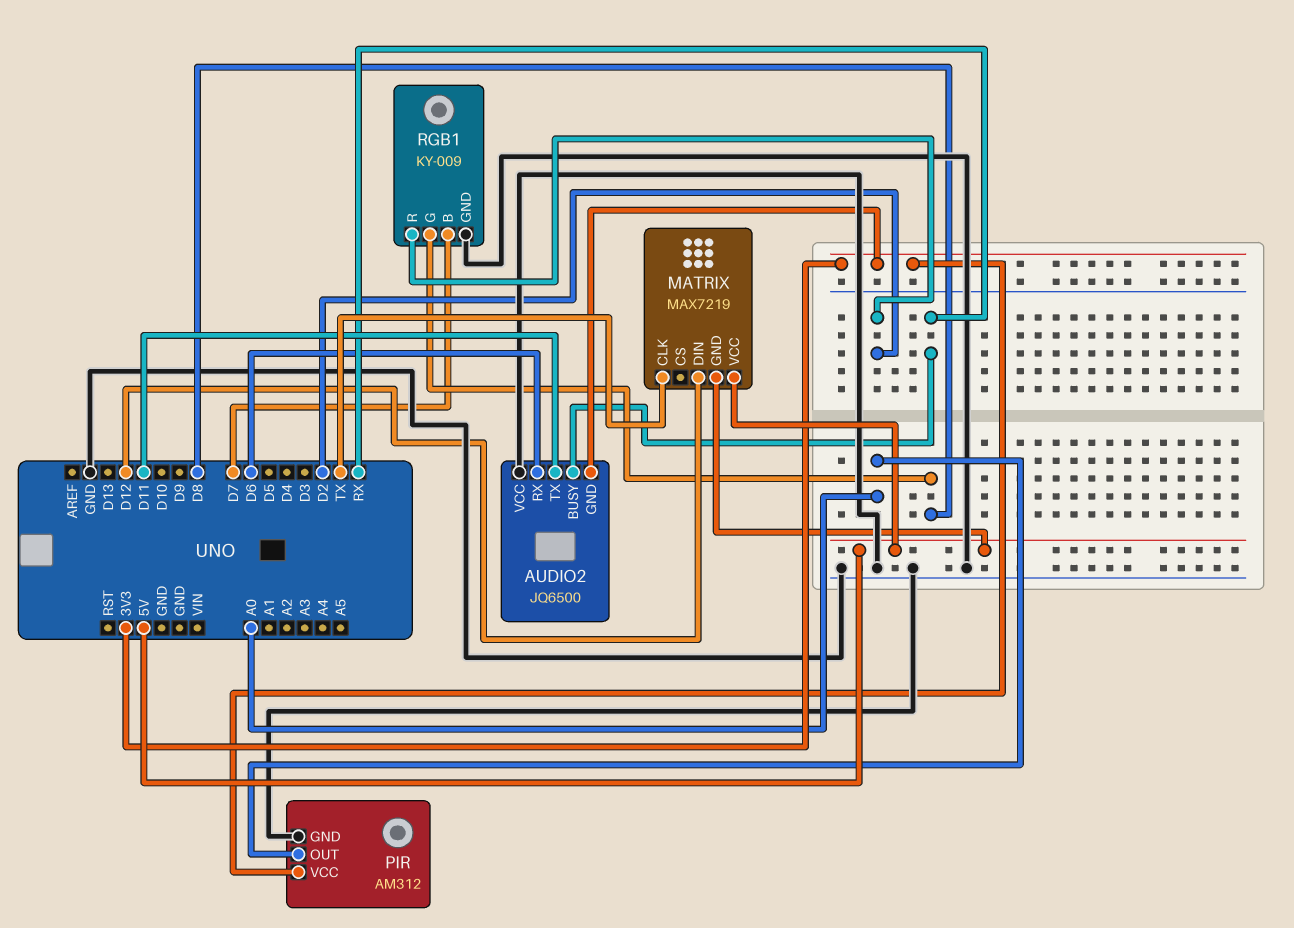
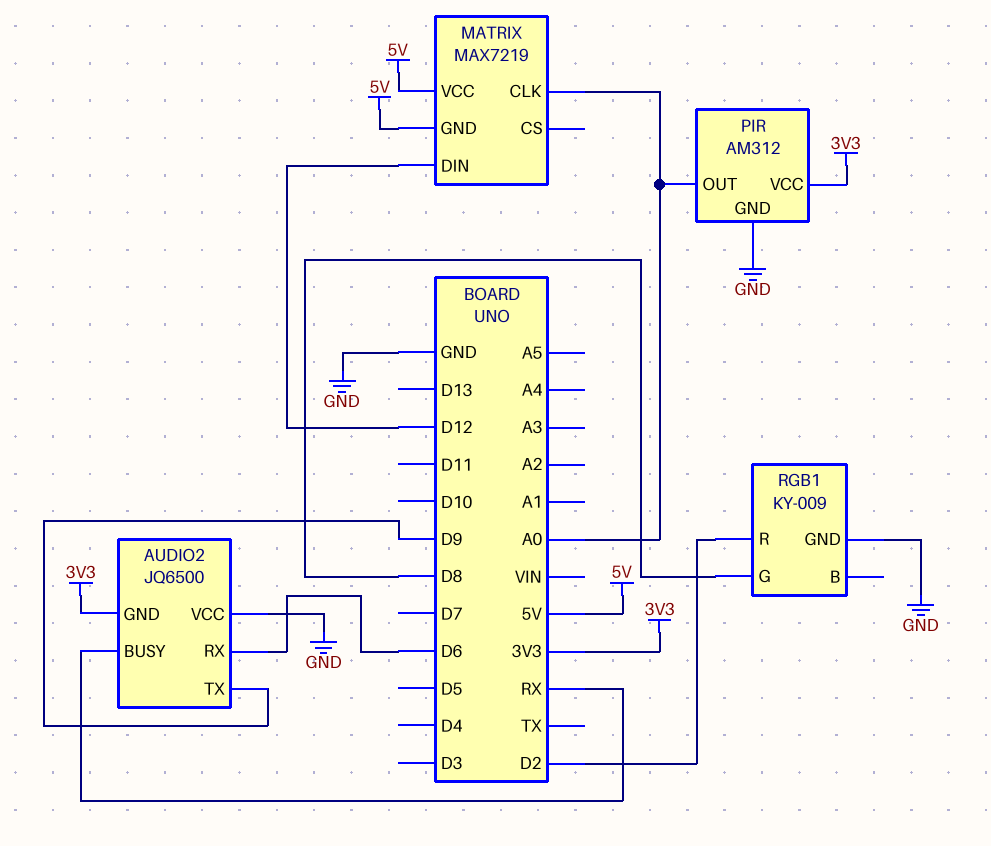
AUDIO2 pin TX: D11 -> D9
MATRIX pin CLK: TX -> A0
RGB1 pin B: D7 -> none

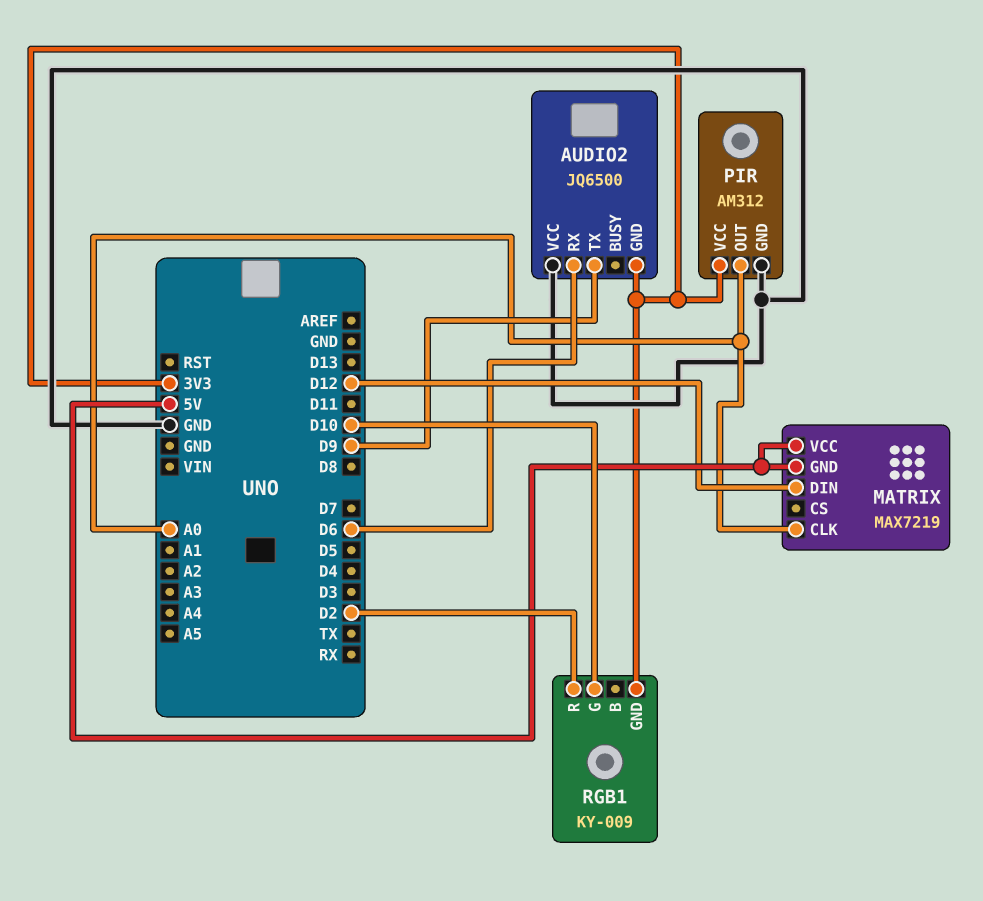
AUDIO2 pin BUSY: RX -> none
RGB1 pin G: D8 -> D10
RGB1 pin GND: GND -> 3V3

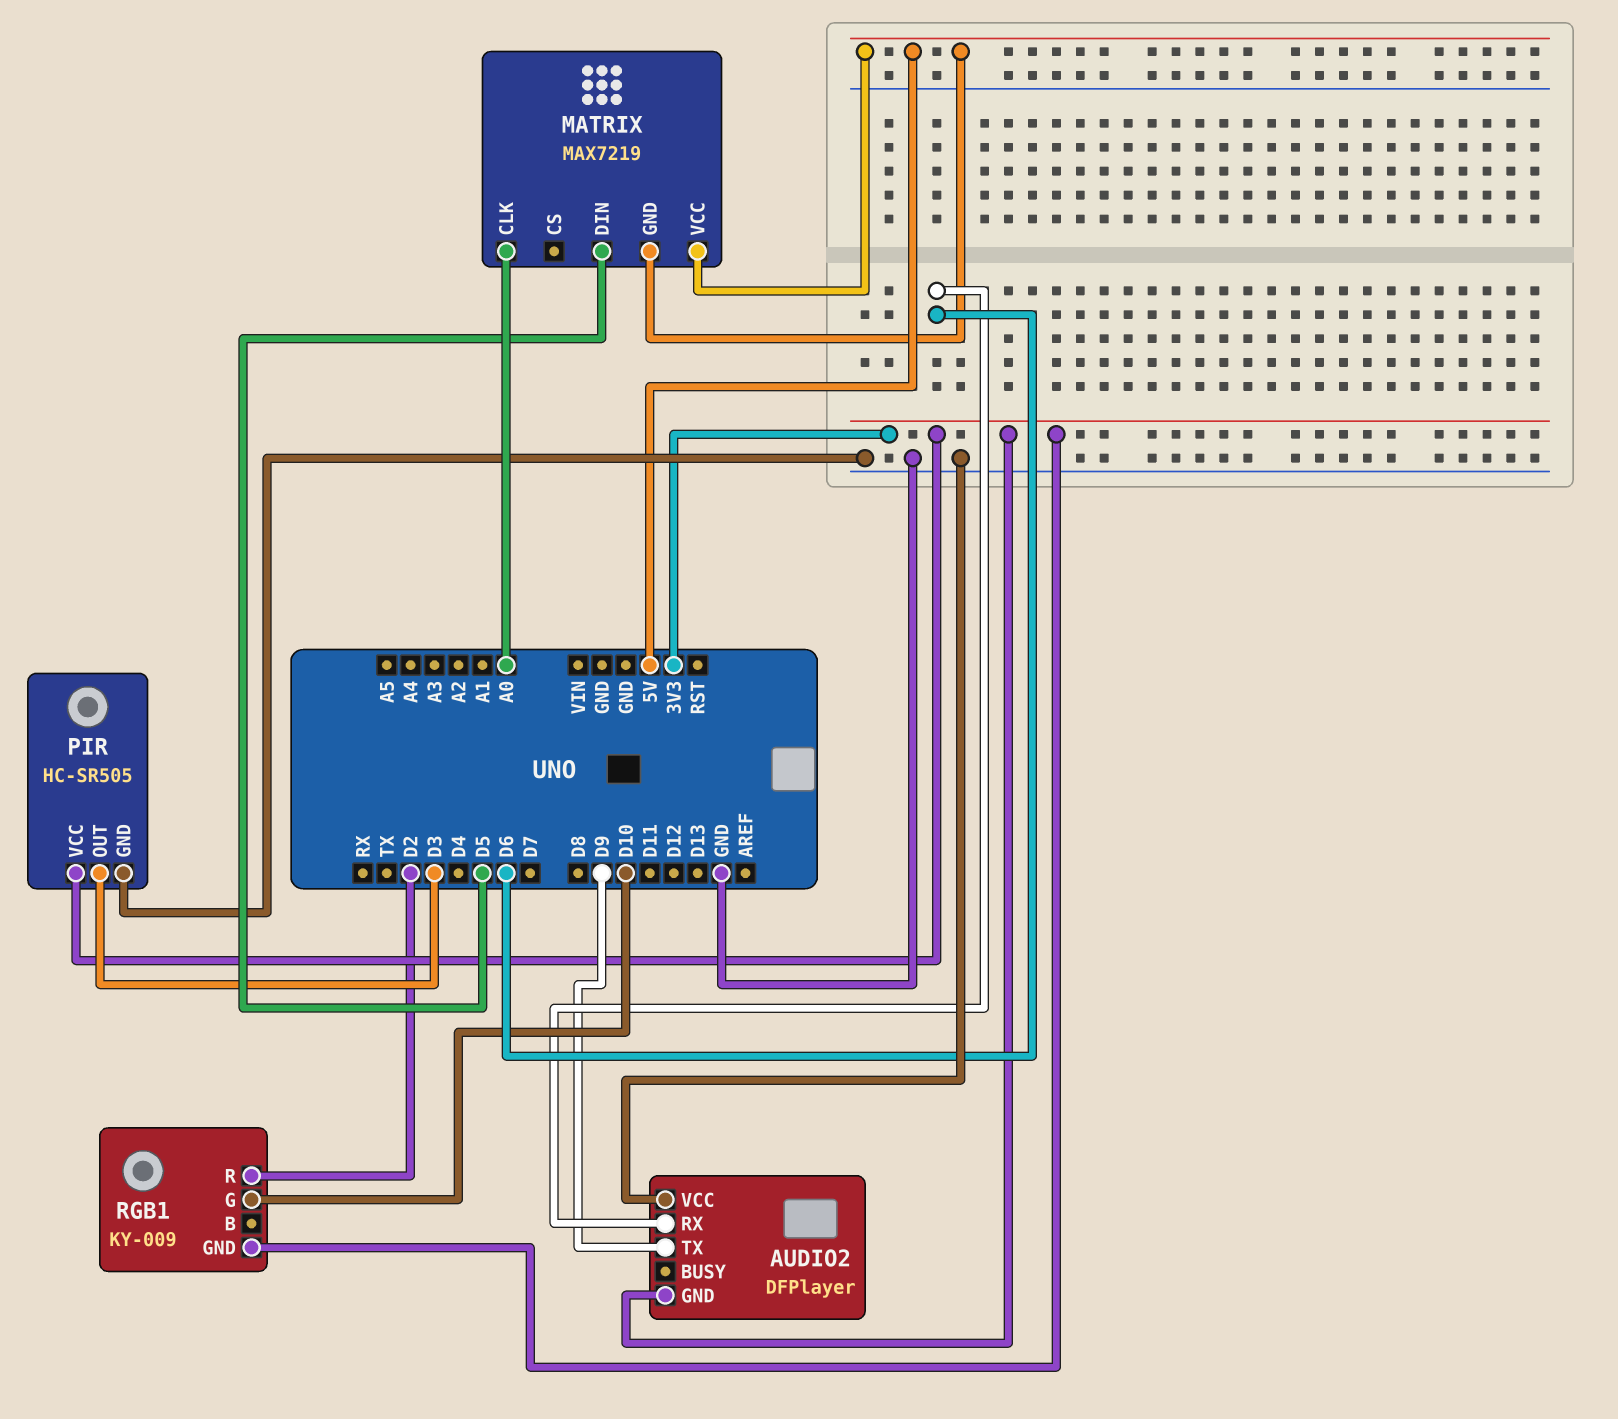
AUDIO2: JQ6500 -> DFPlayer
MATRIX pin DIN: D12 -> D5
PIR: AM312 -> HC-SR505
PIR pin OUT: A0 -> D3

